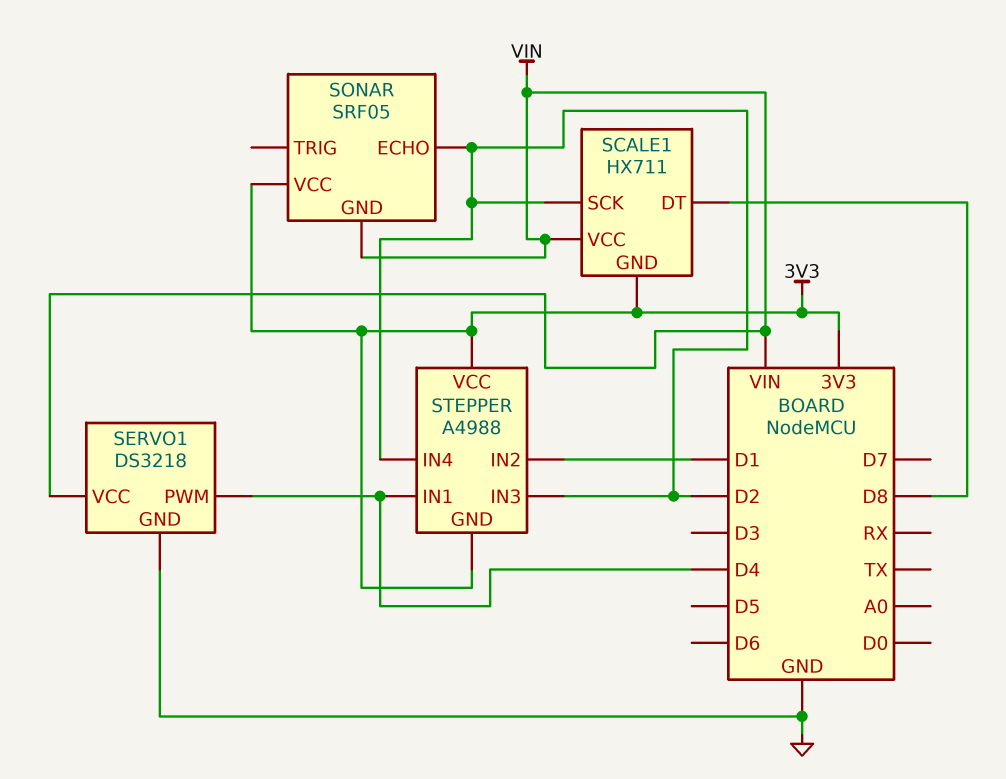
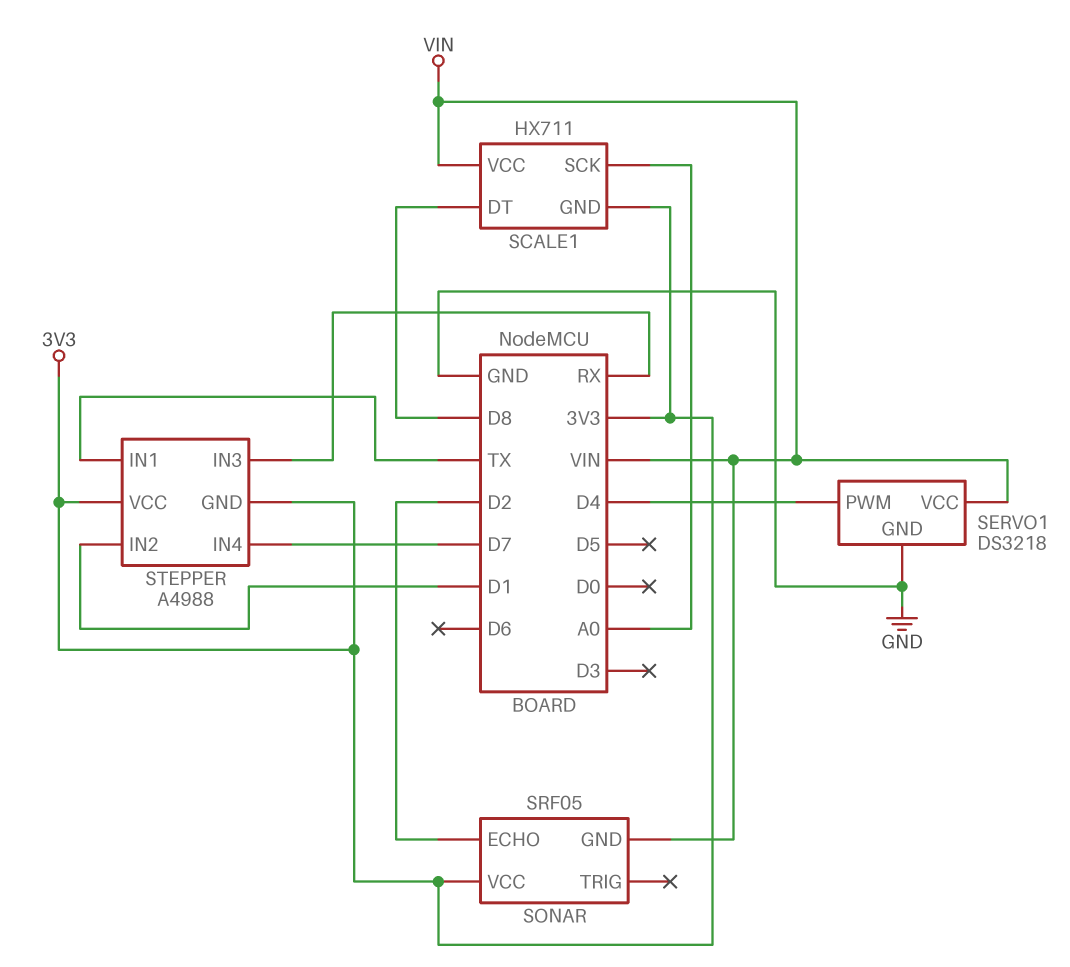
SCALE1 pin SCK: D2 -> A0
STEPPER pin IN1: D4 -> TX
STEPPER pin IN3: D2 -> RX
STEPPER pin IN4: D2 -> D7

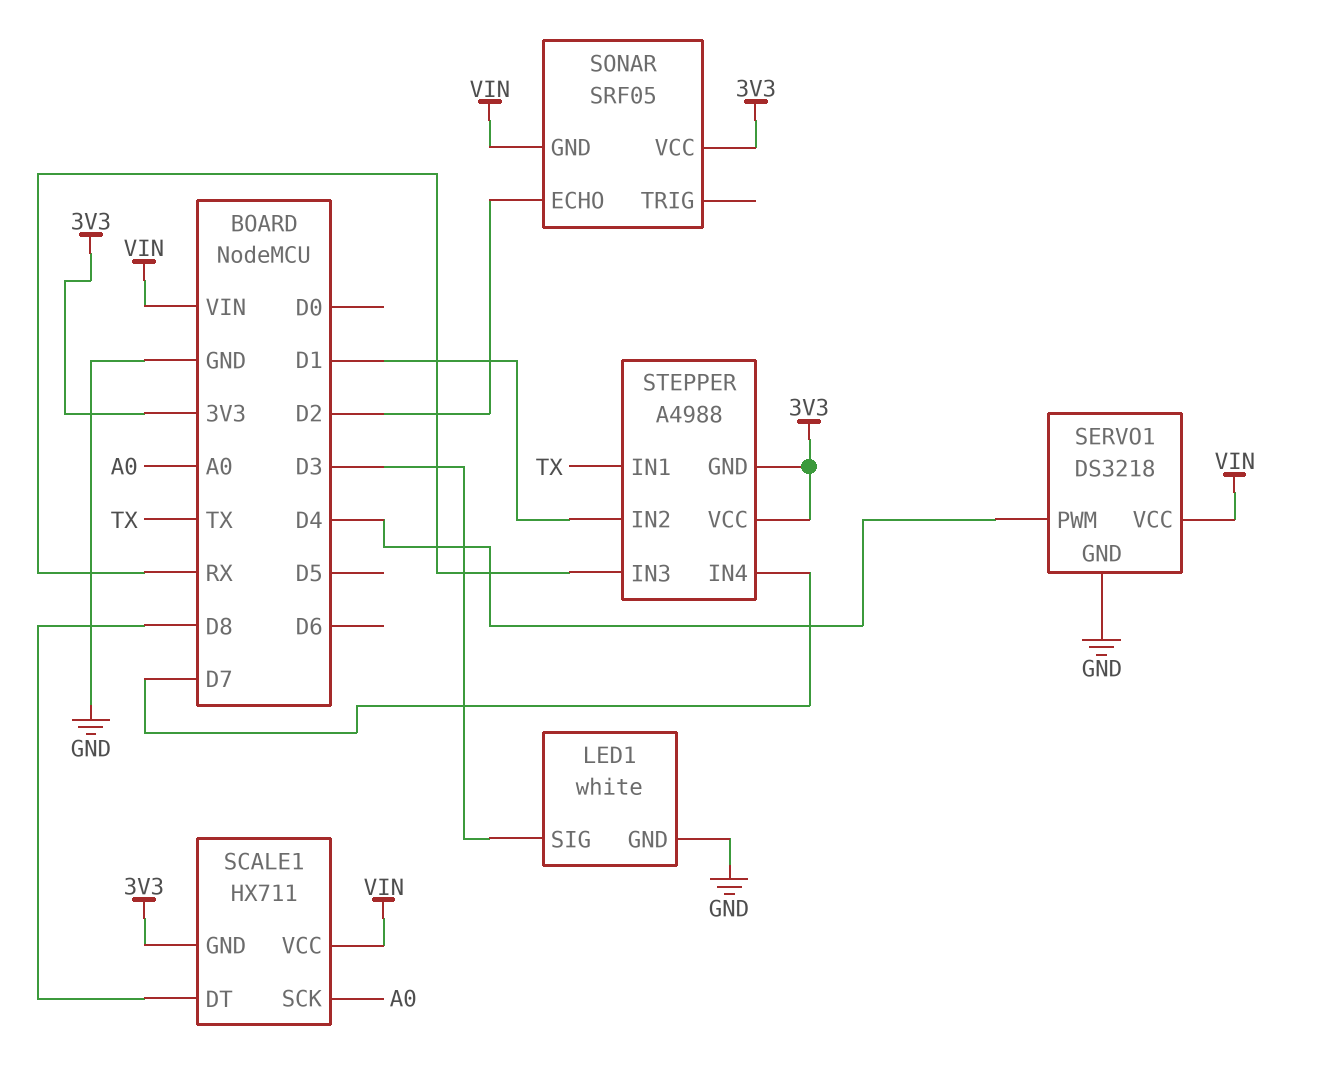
LED1: none -> white
LED1 pin GND: none -> GND
LED1 pin SIG: none -> D3

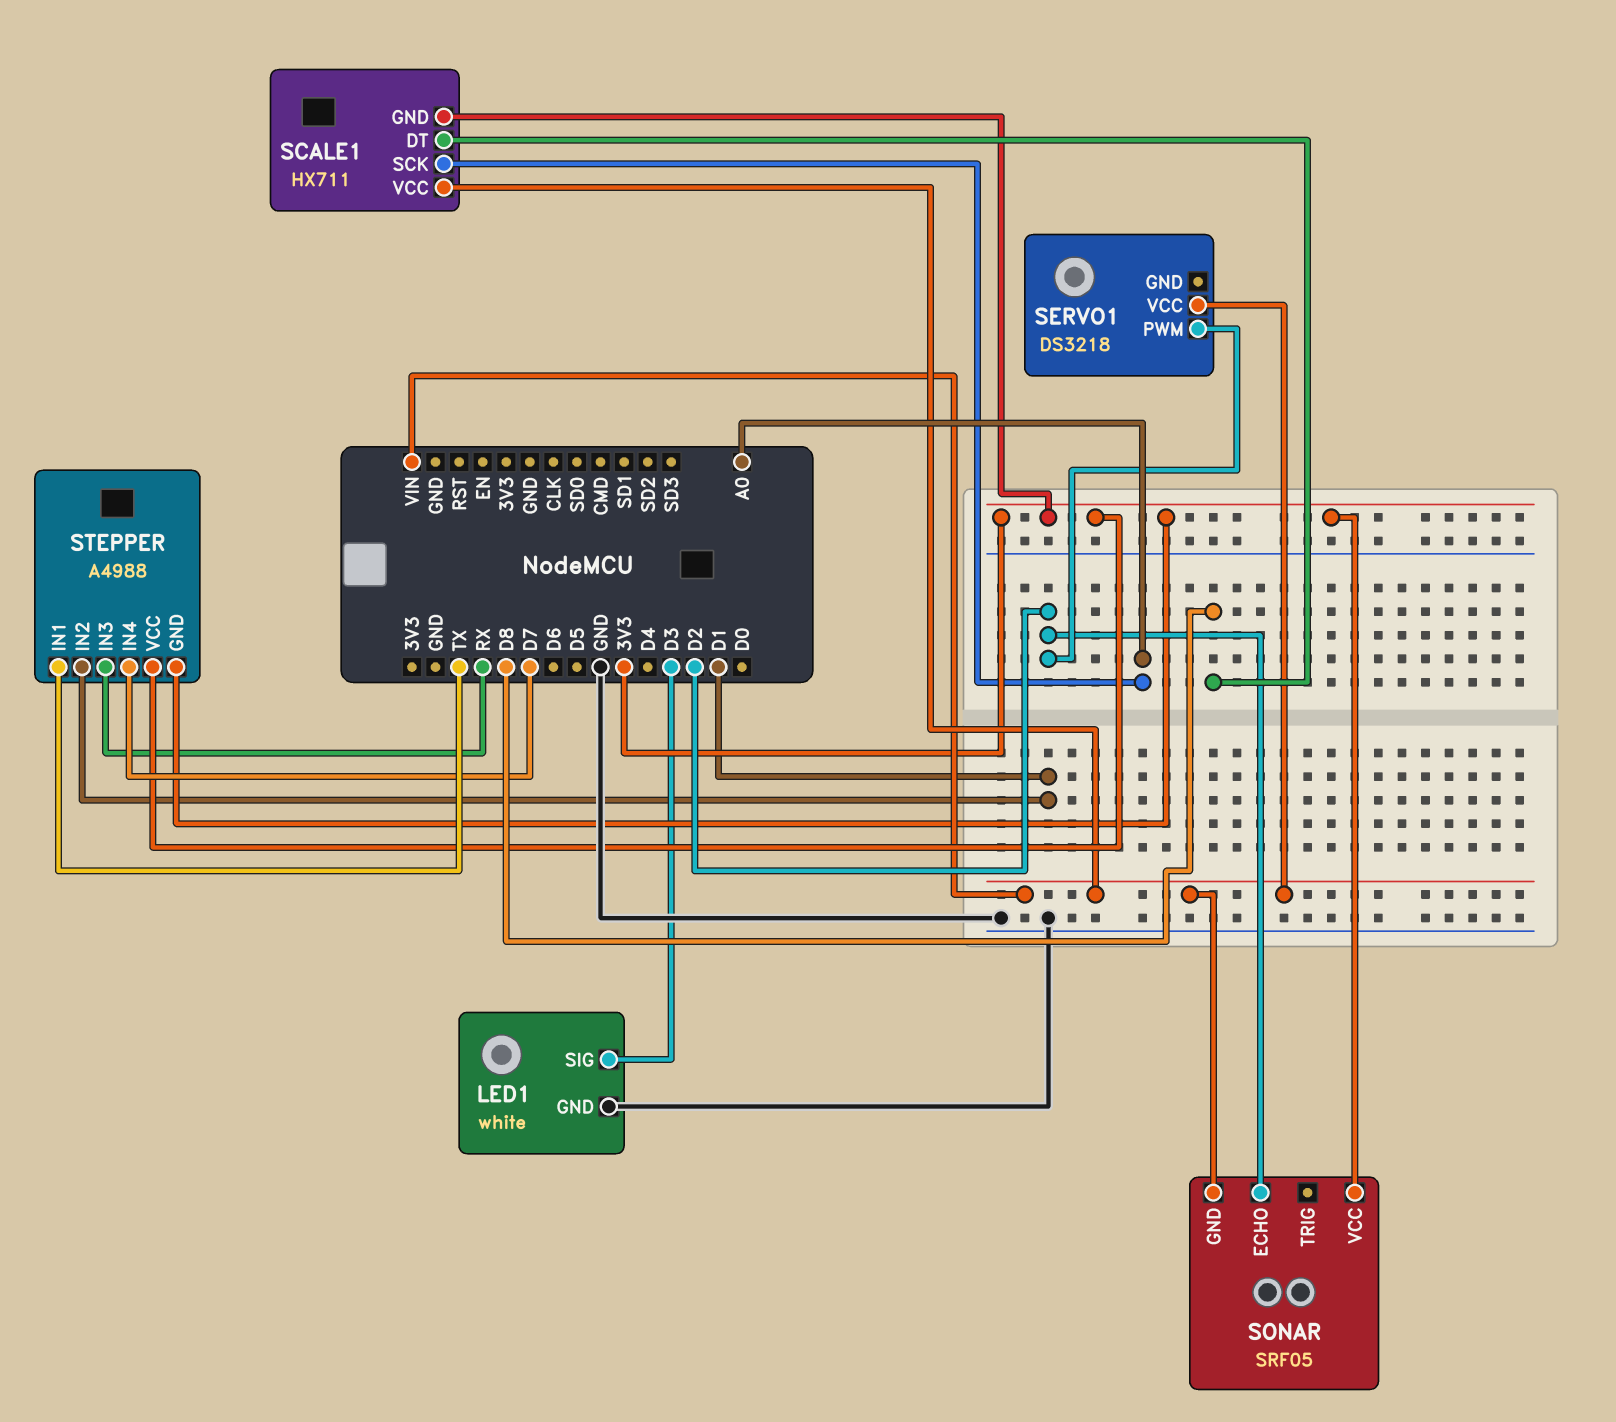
SERVO1 pin GND: GND -> none
SERVO1 pin PWM: D4 -> D2

